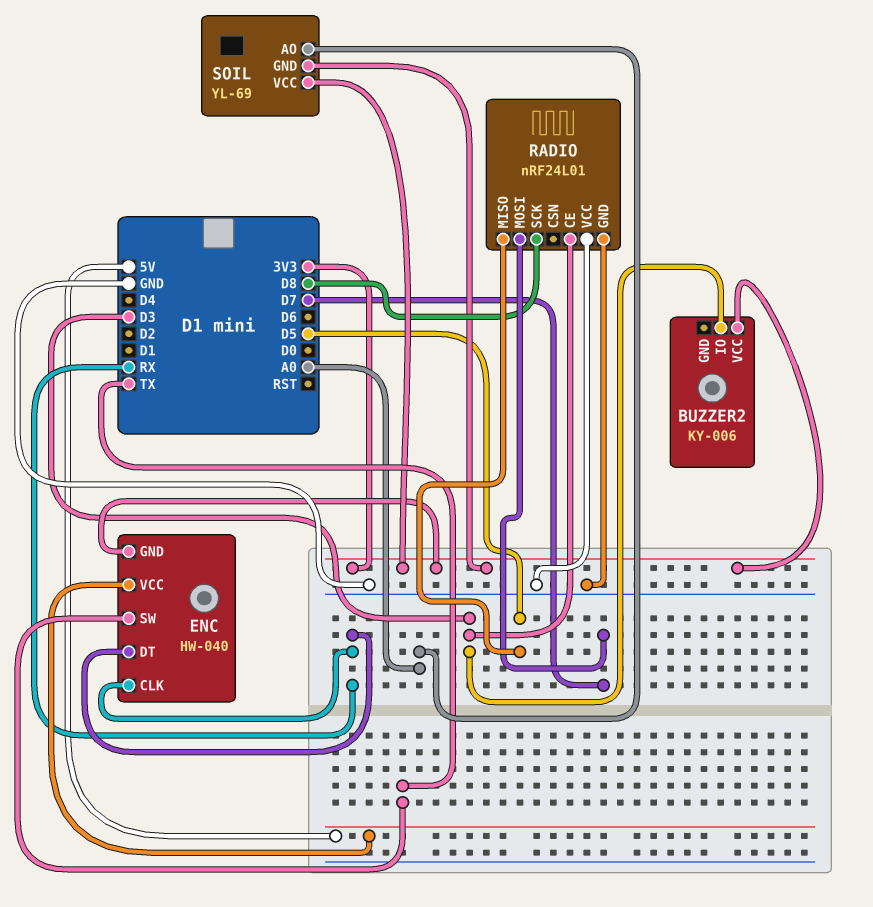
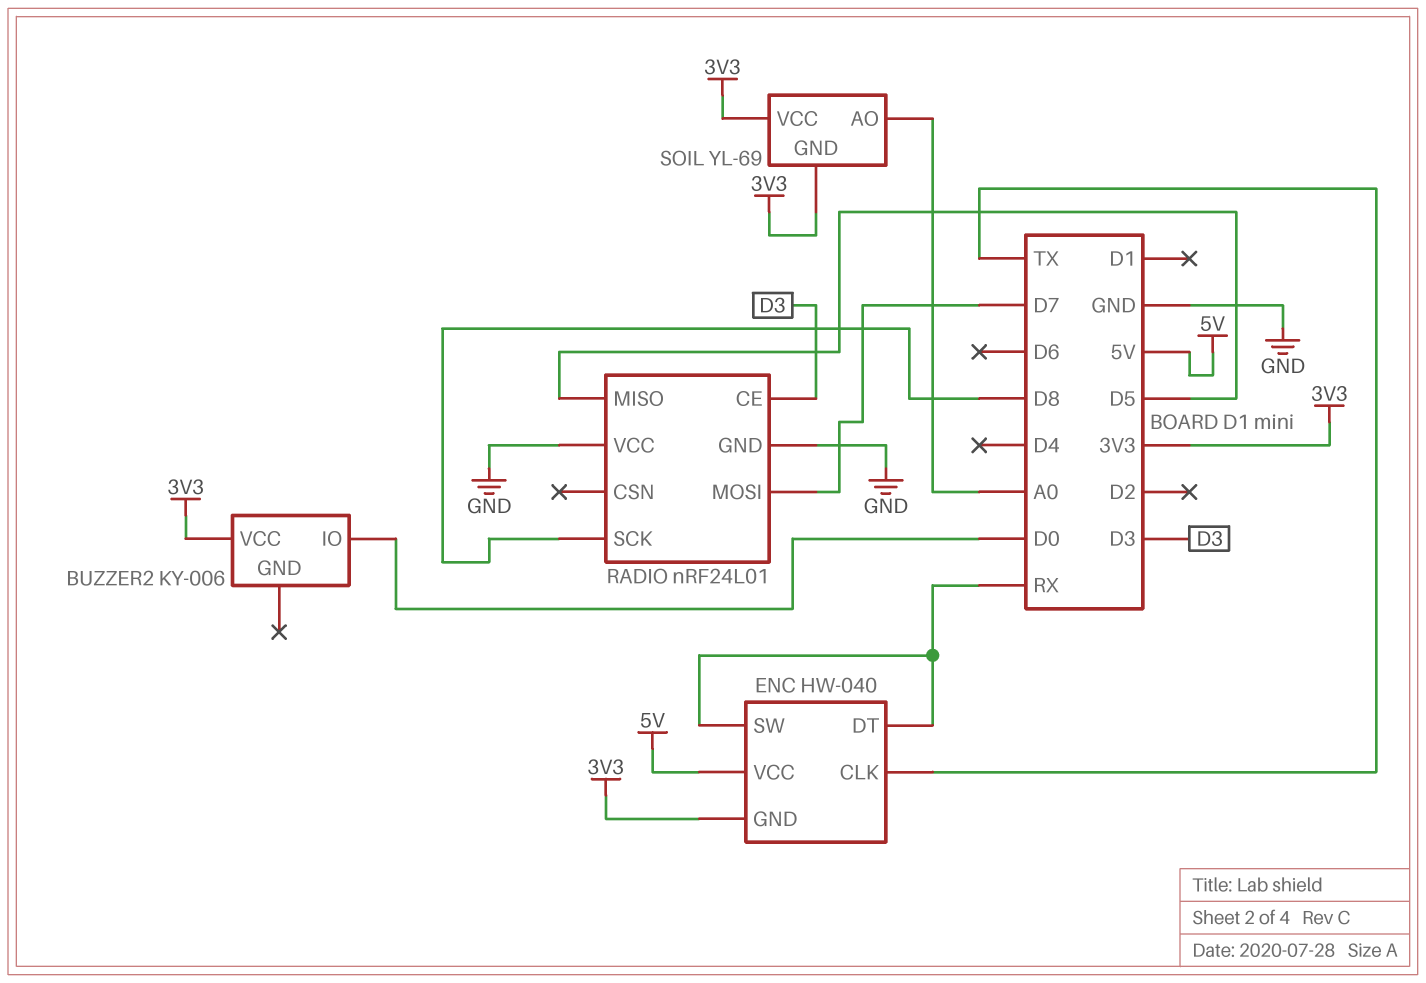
BUZZER2 pin IO: D3 -> D0
ENC pin CLK: RX -> TX
ENC pin SW: TX -> RX

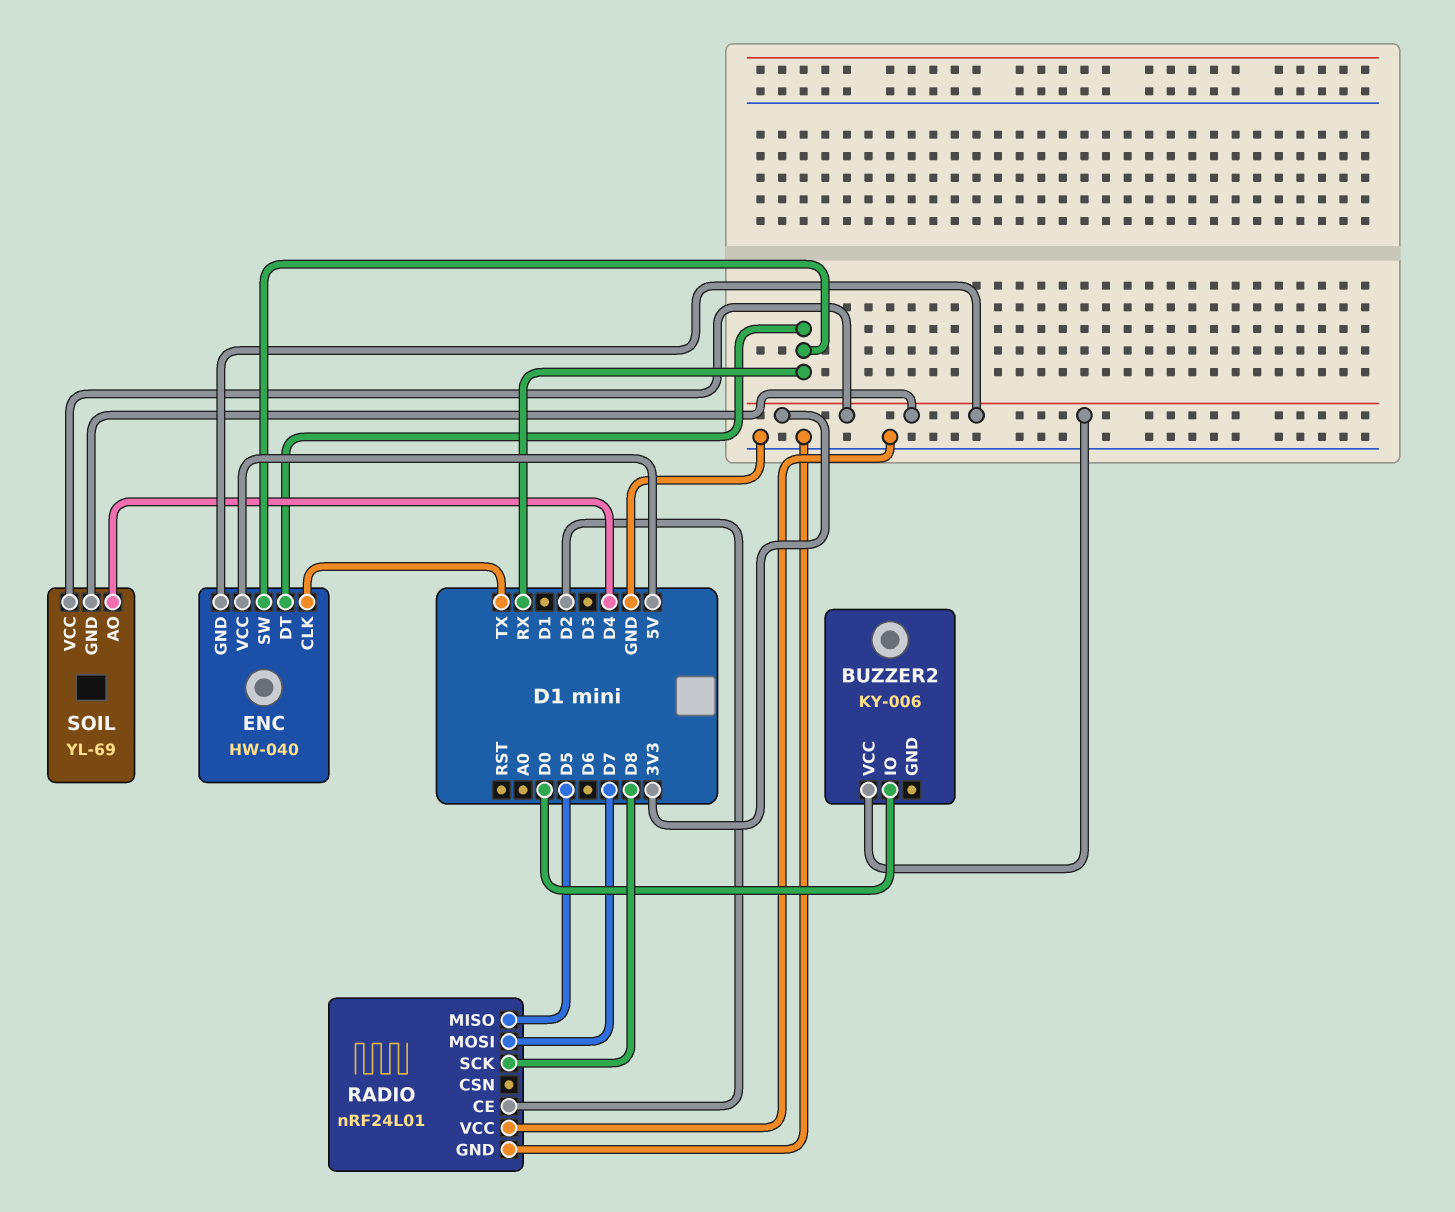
RADIO pin CE: D3 -> D2
SOIL pin AO: A0 -> D4

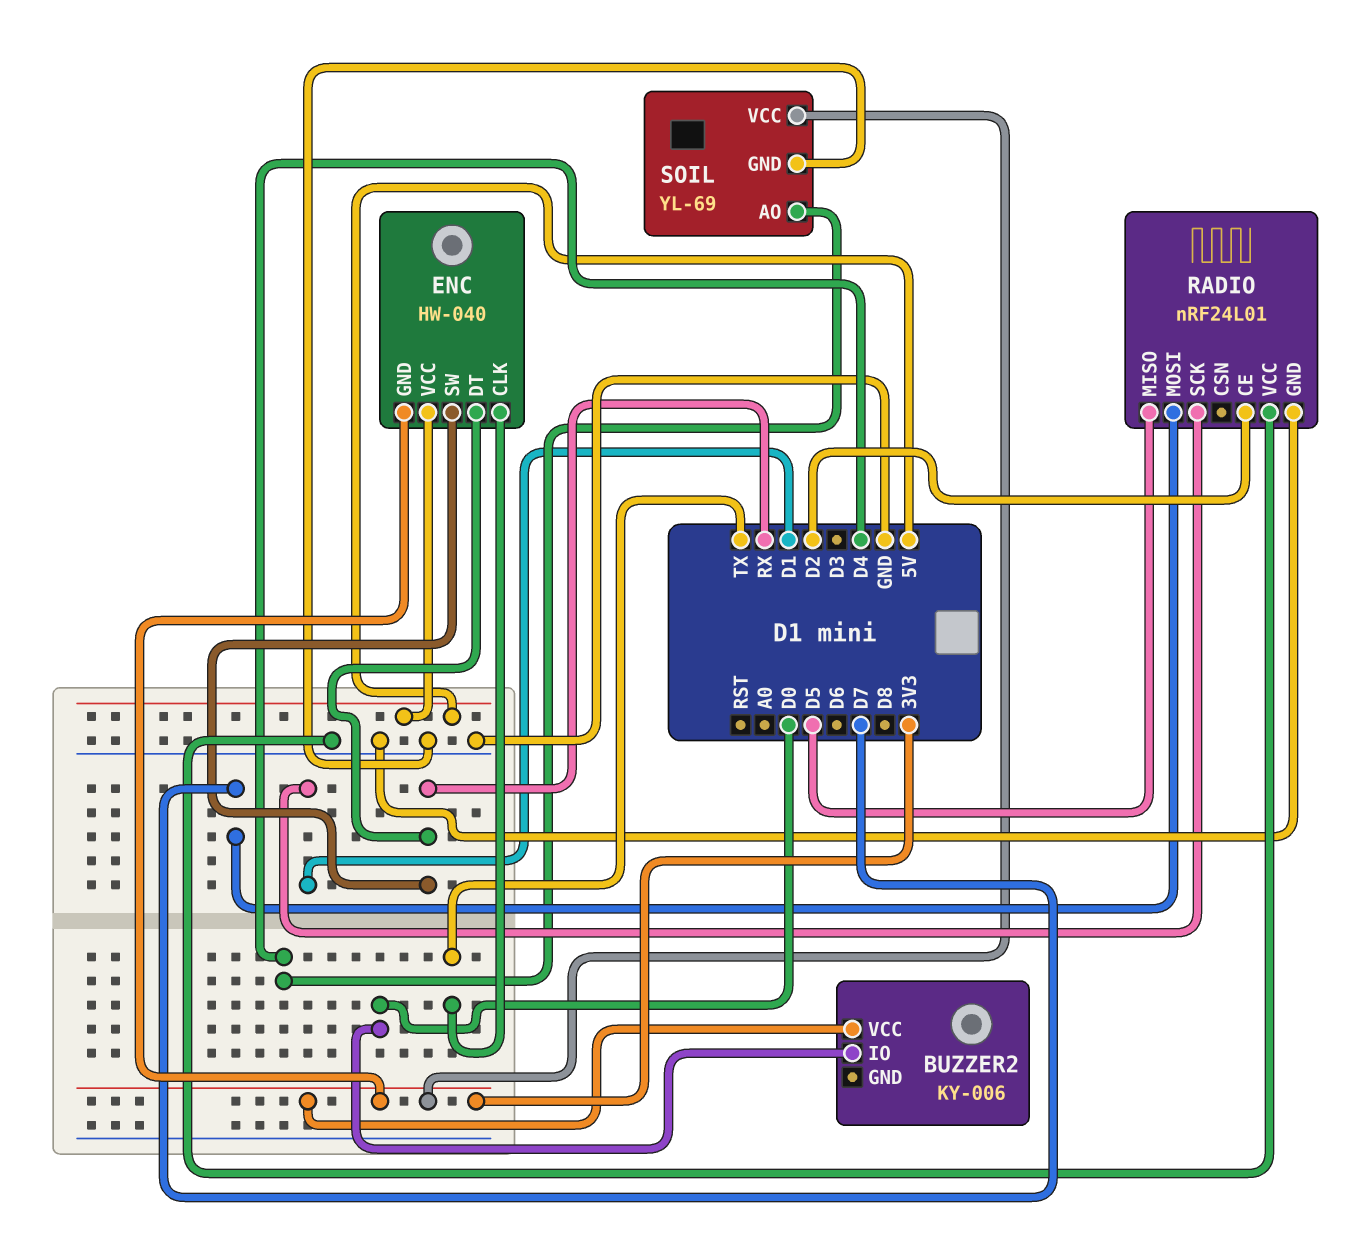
RADIO pin SCK: D8 -> D1
SOIL pin GND: 3V3 -> GND

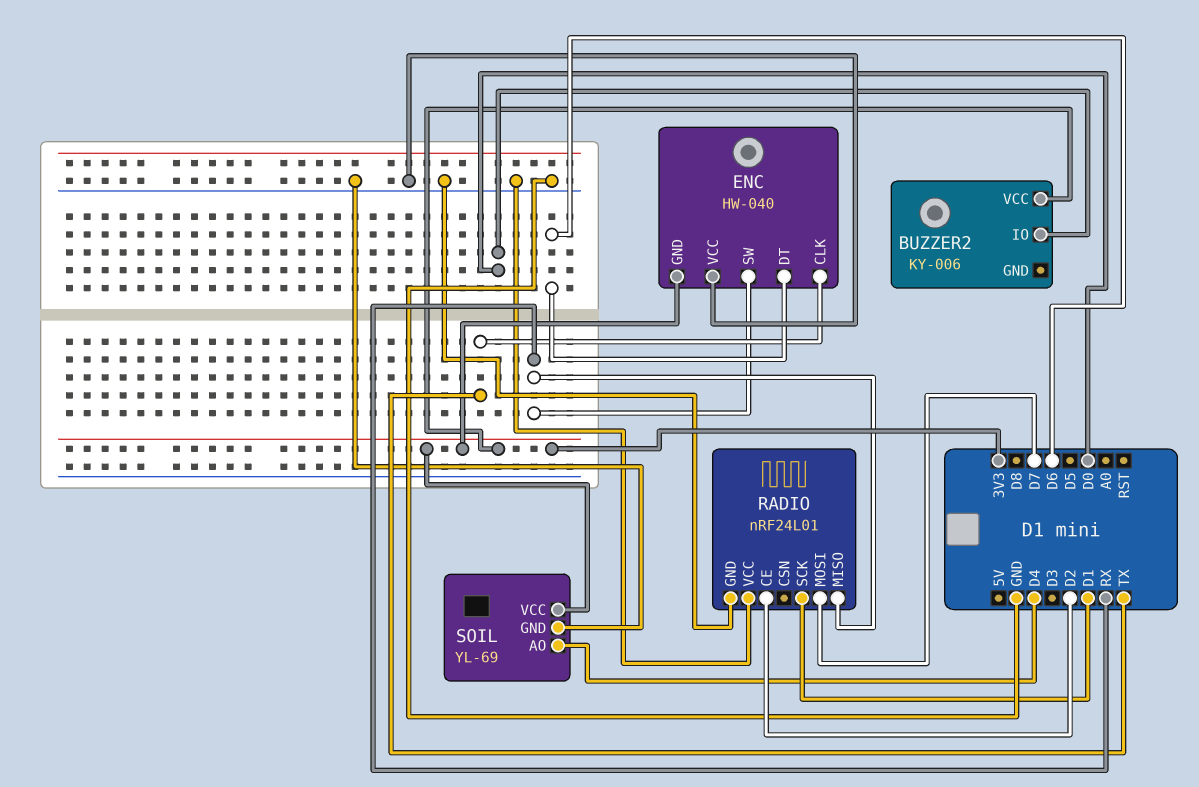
ENC pin DT: RX -> D6
ENC pin VCC: 5V -> GND
RADIO pin MISO: D5 -> RX

